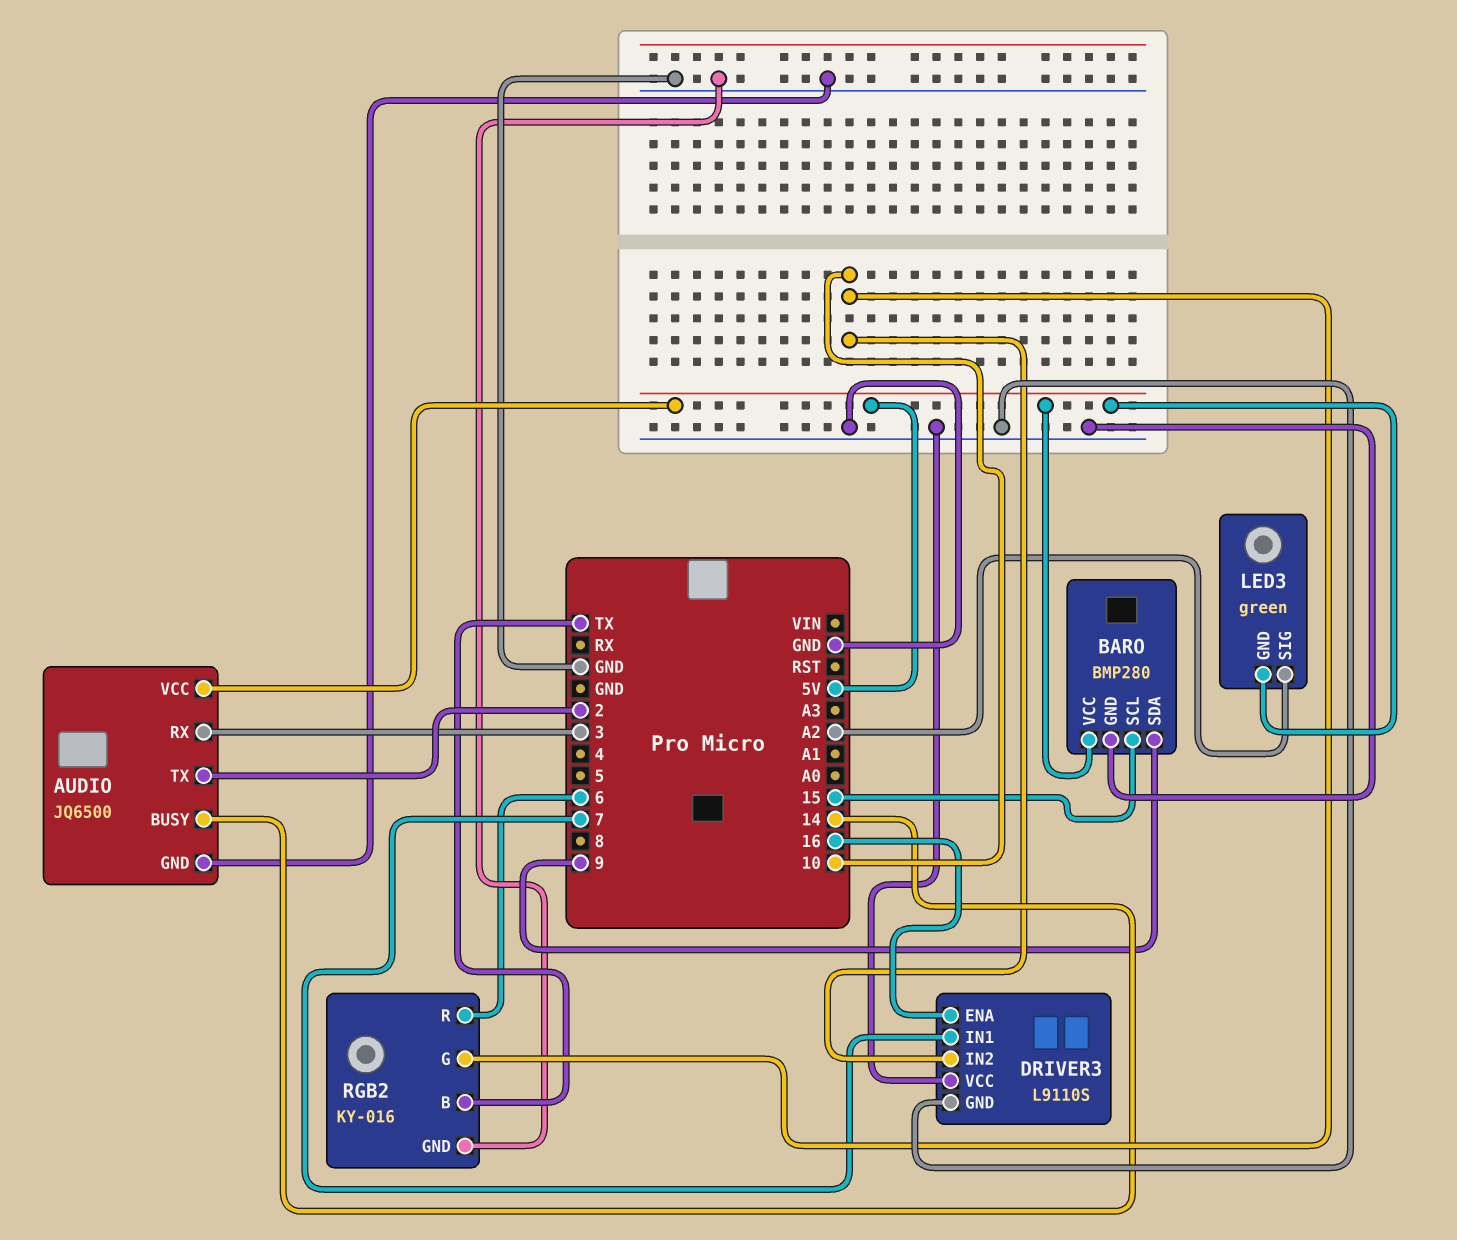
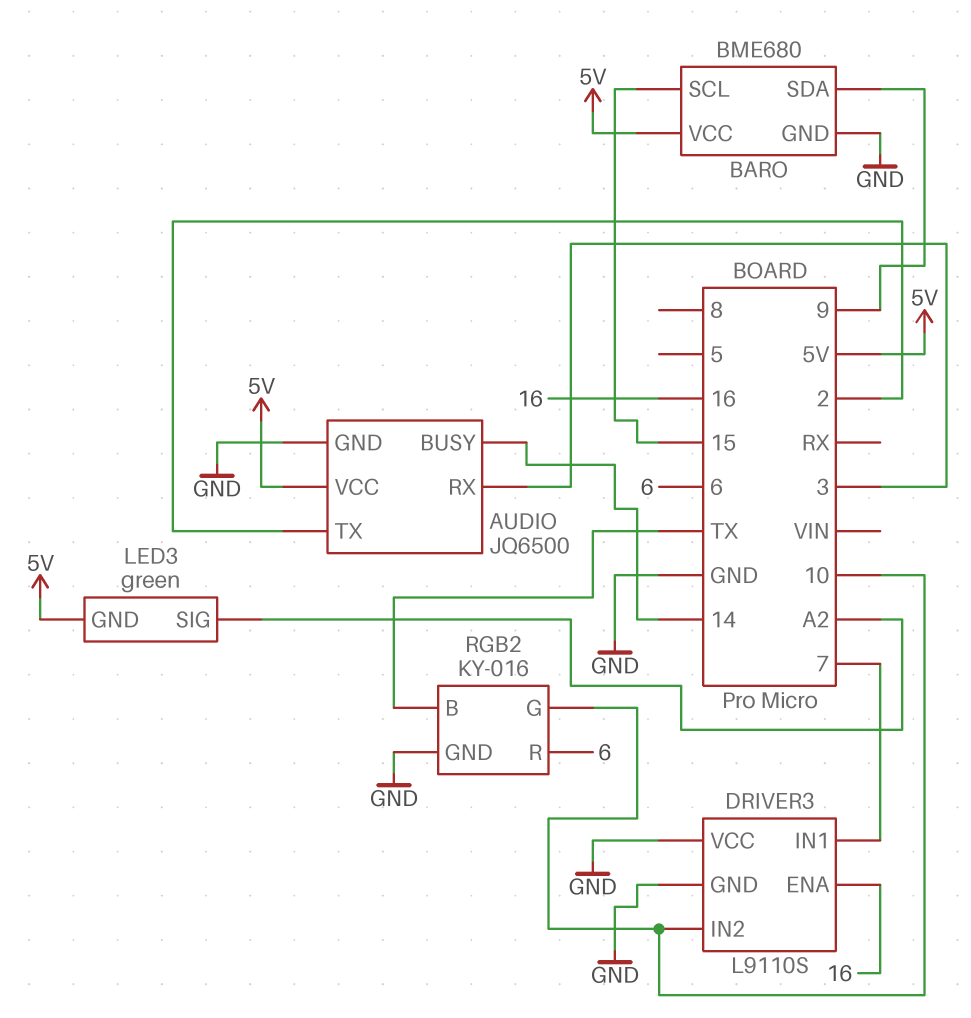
BARO: BMP280 -> BME680

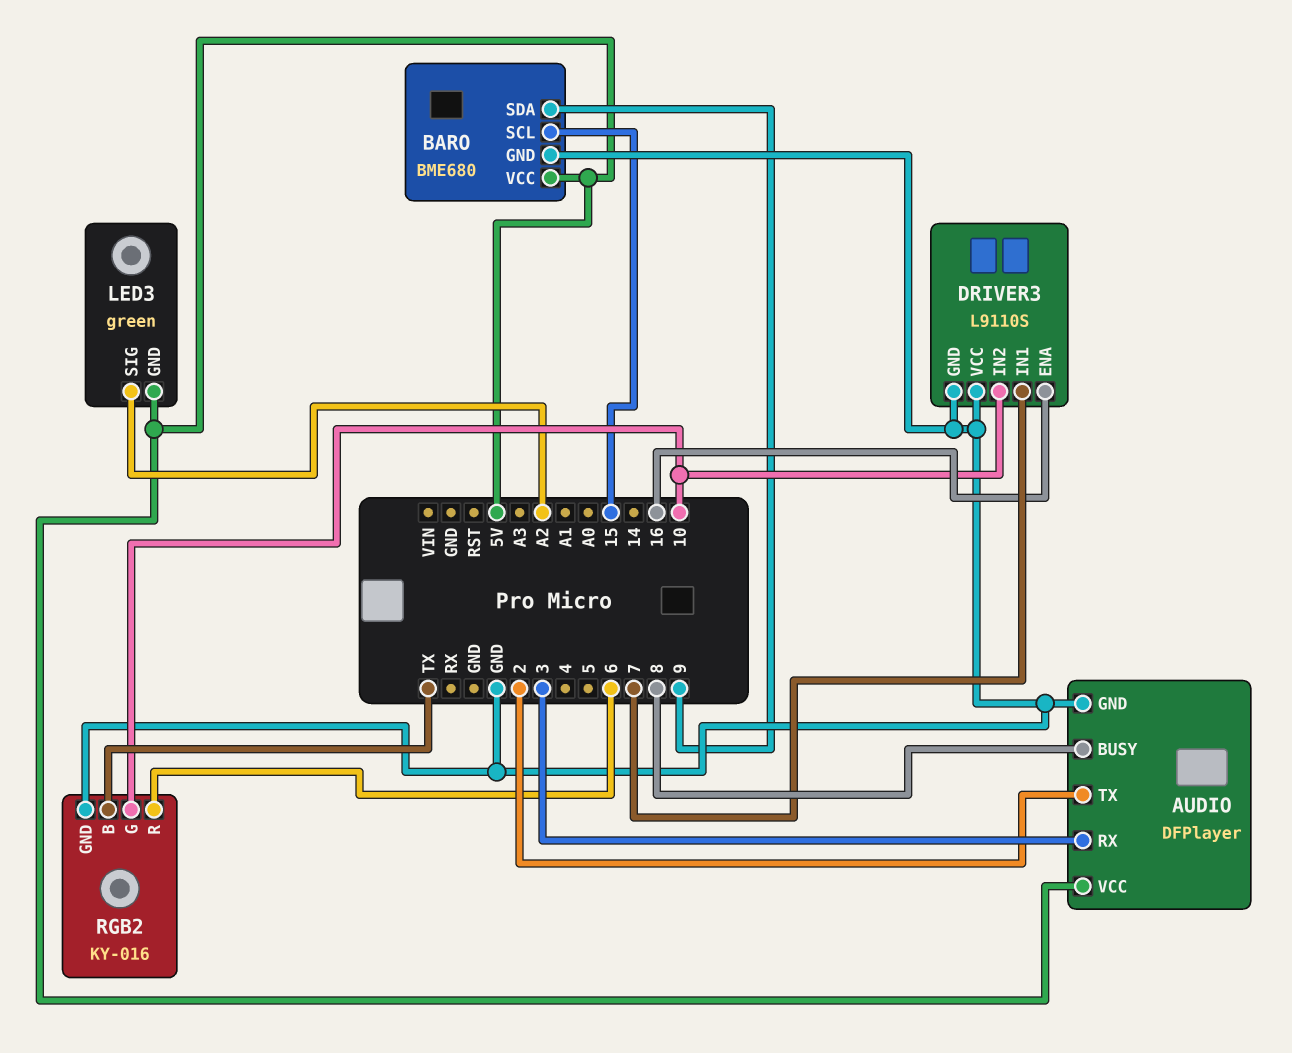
AUDIO: JQ6500 -> DFPlayer
AUDIO pin BUSY: 14 -> 8

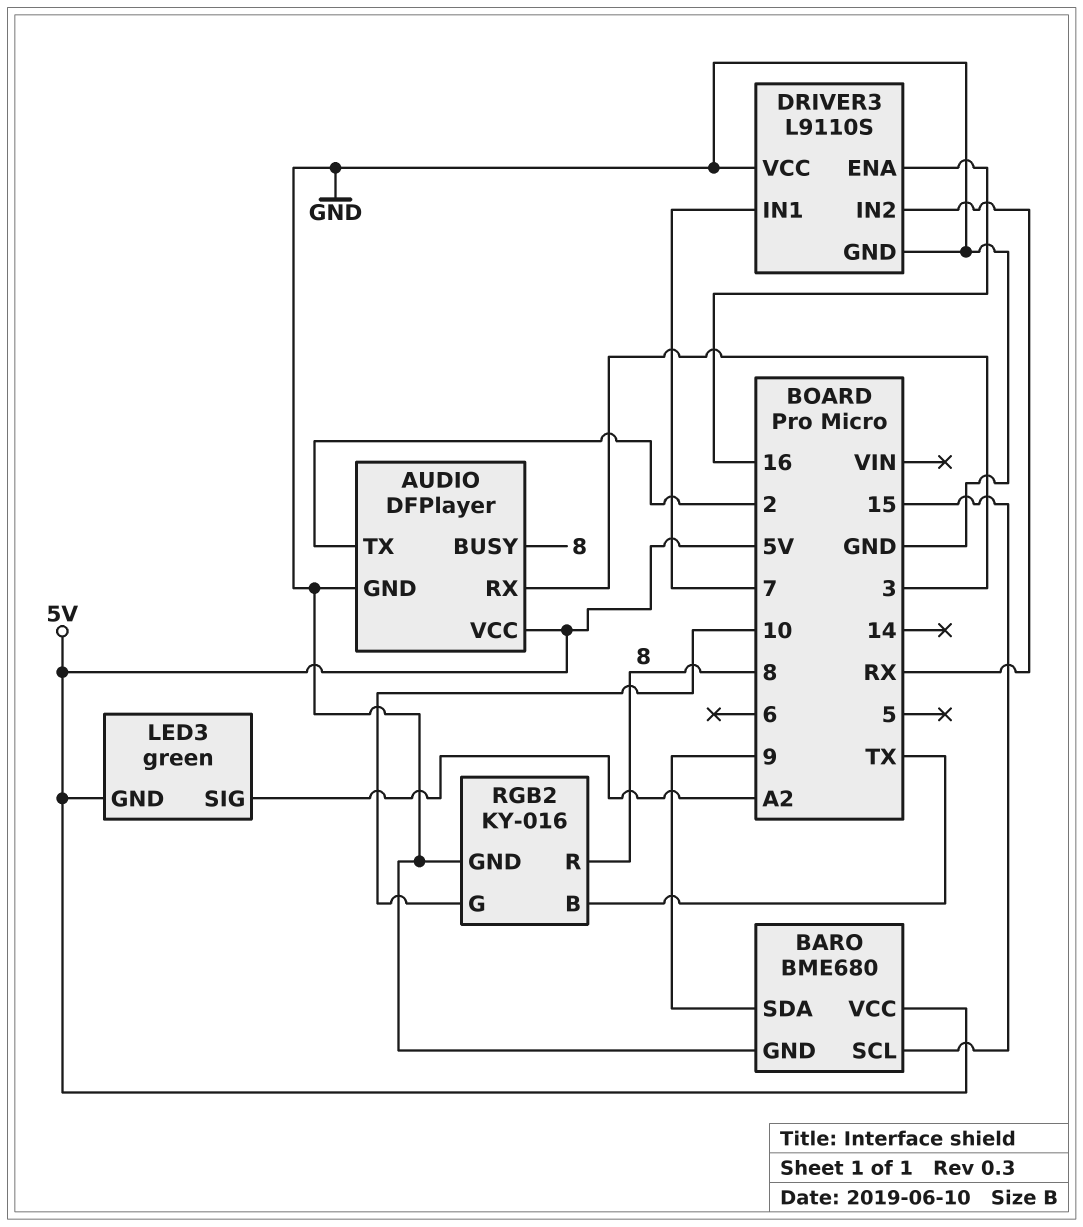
DRIVER3 pin IN2: 10 -> RX
RGB2 pin R: 6 -> 8

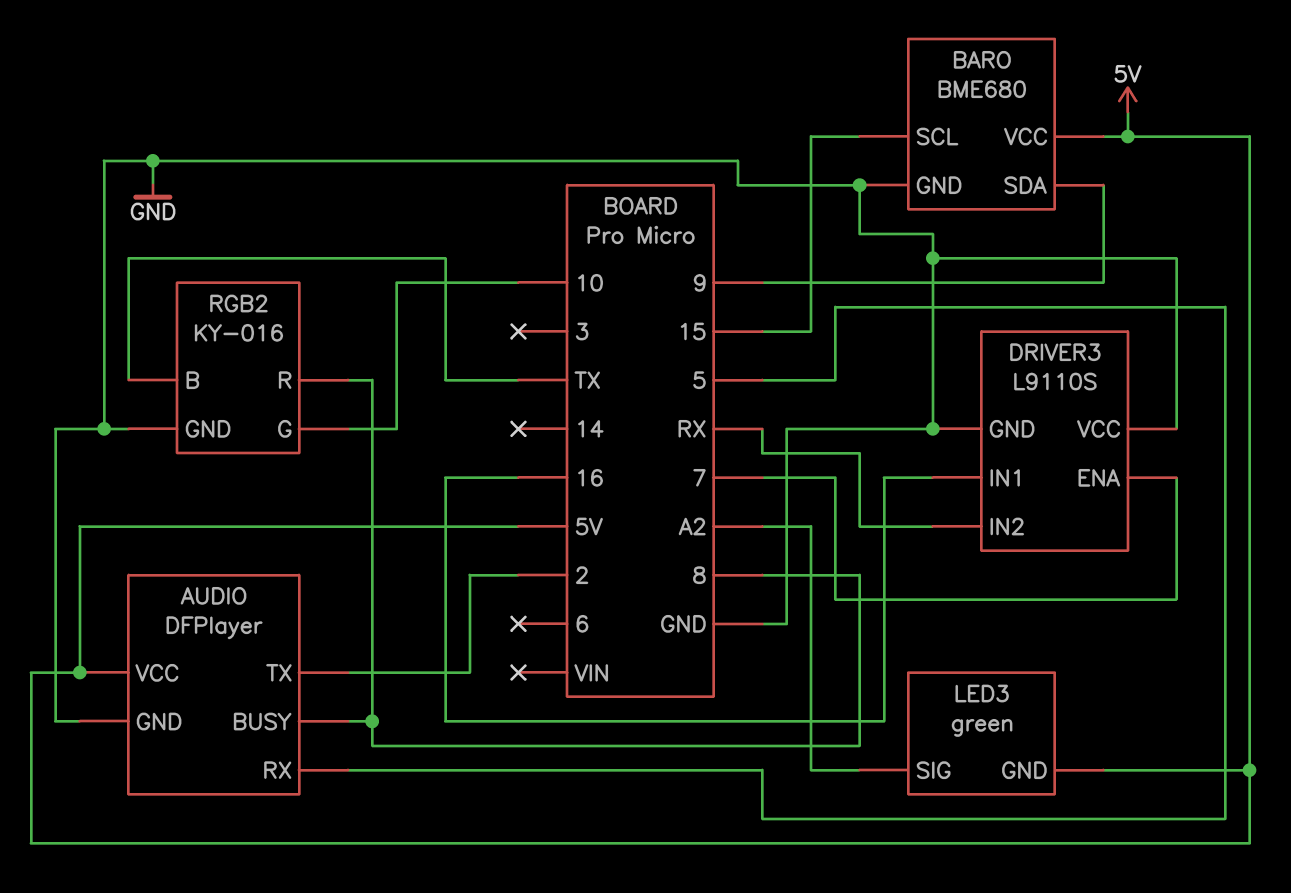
AUDIO pin RX: 3 -> 5
DRIVER3 pin ENA: 16 -> 7
DRIVER3 pin IN1: 7 -> 16

